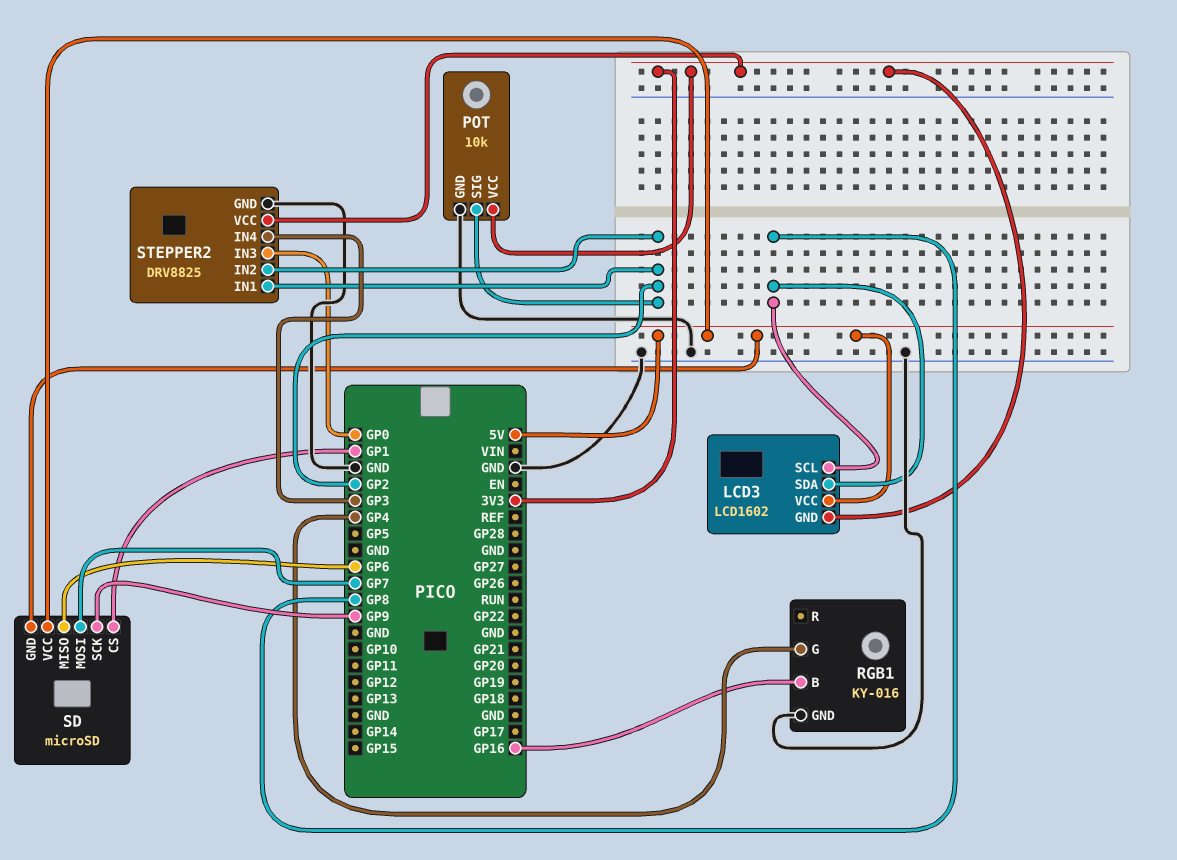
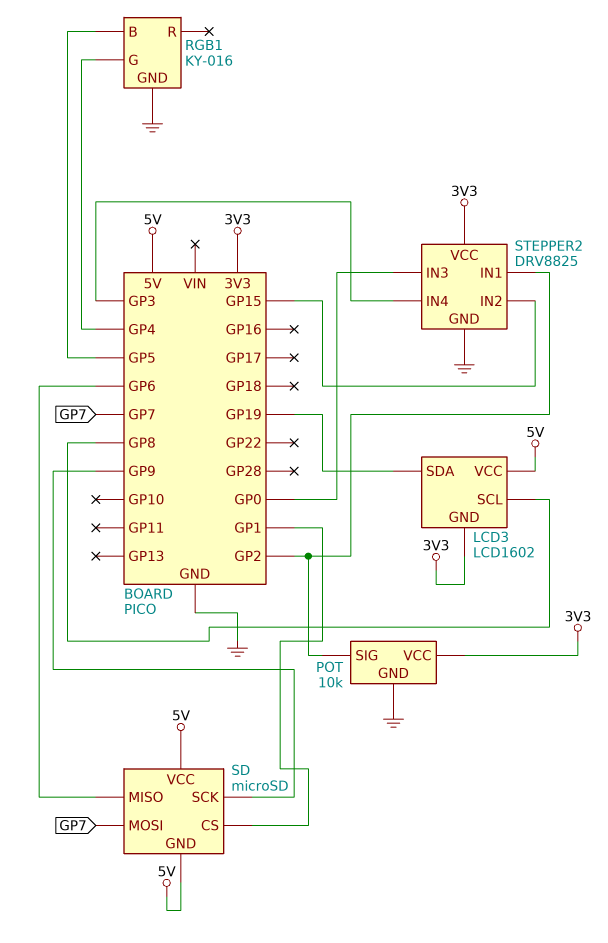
LCD3 pin SDA: GP8 -> GP19
RGB1 pin B: GP16 -> GP5
STEPPER2 pin IN2: GP2 -> GP15

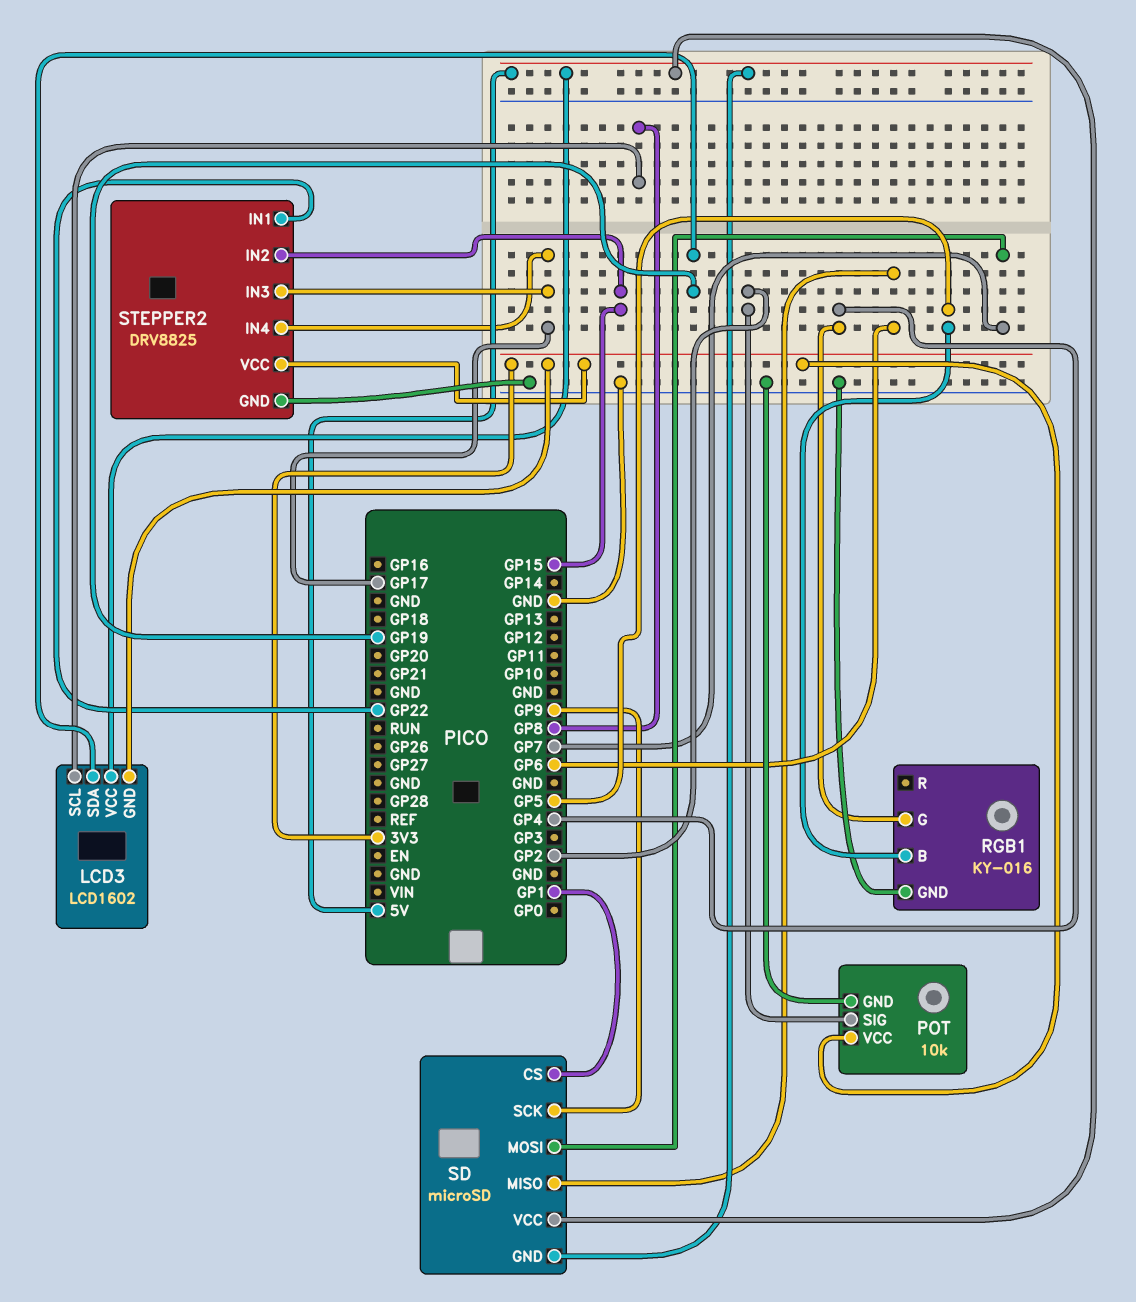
STEPPER2 pin IN1: GP2 -> GP22
STEPPER2 pin IN3: GP0 -> GP17
STEPPER2 pin IN4: GP3 -> GP17

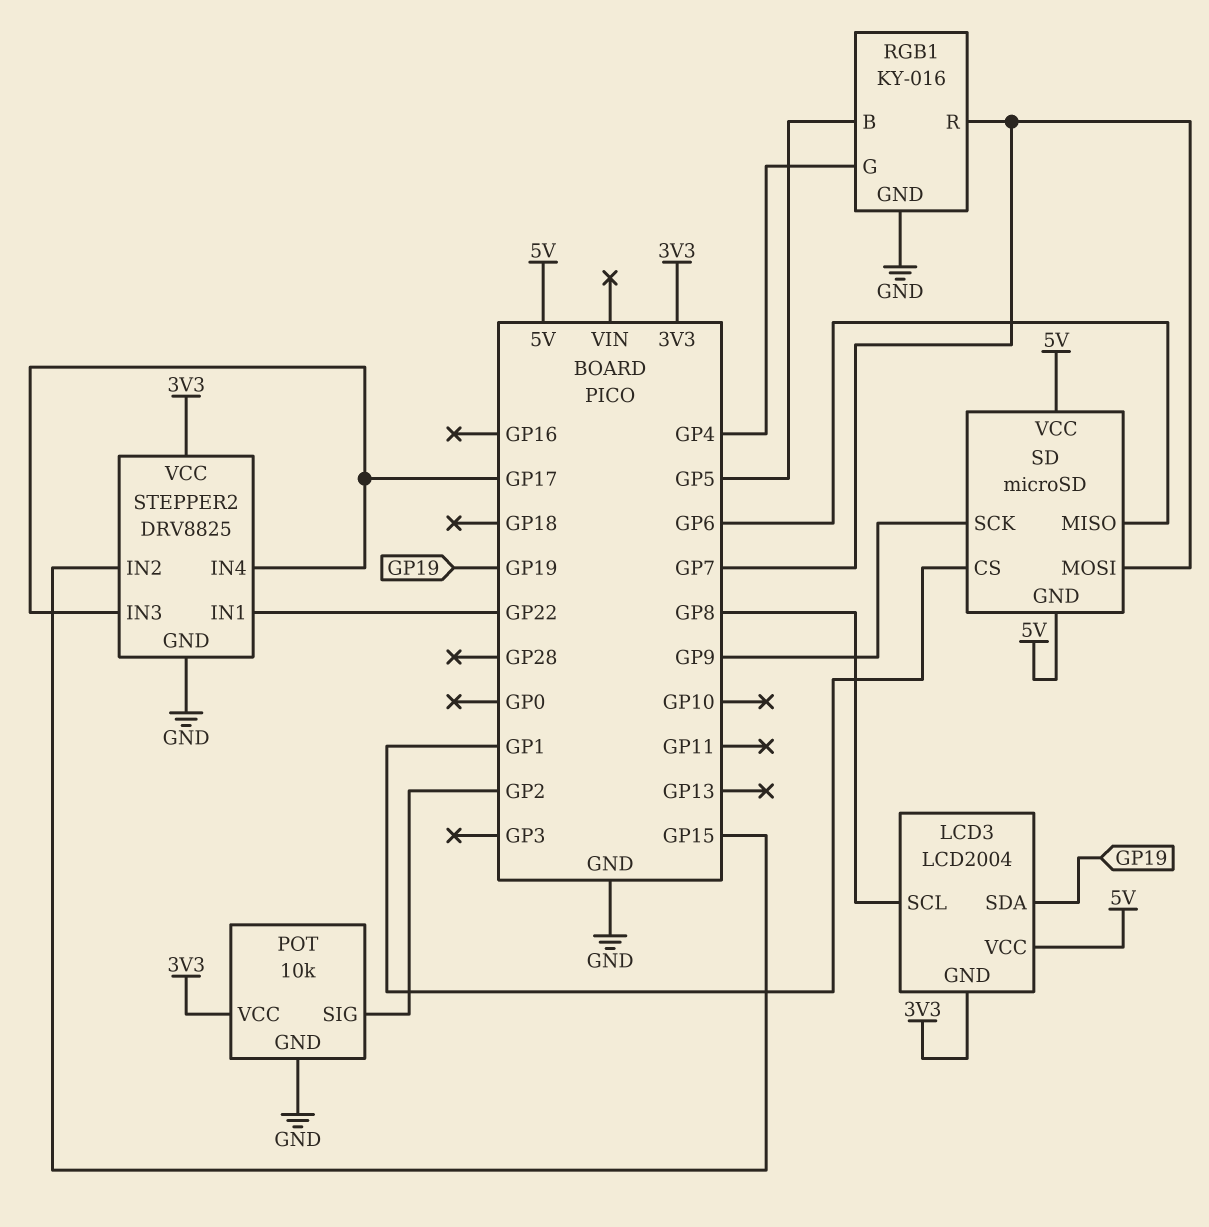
LCD3: LCD1602 -> LCD2004
RGB1 pin R: none -> GP7

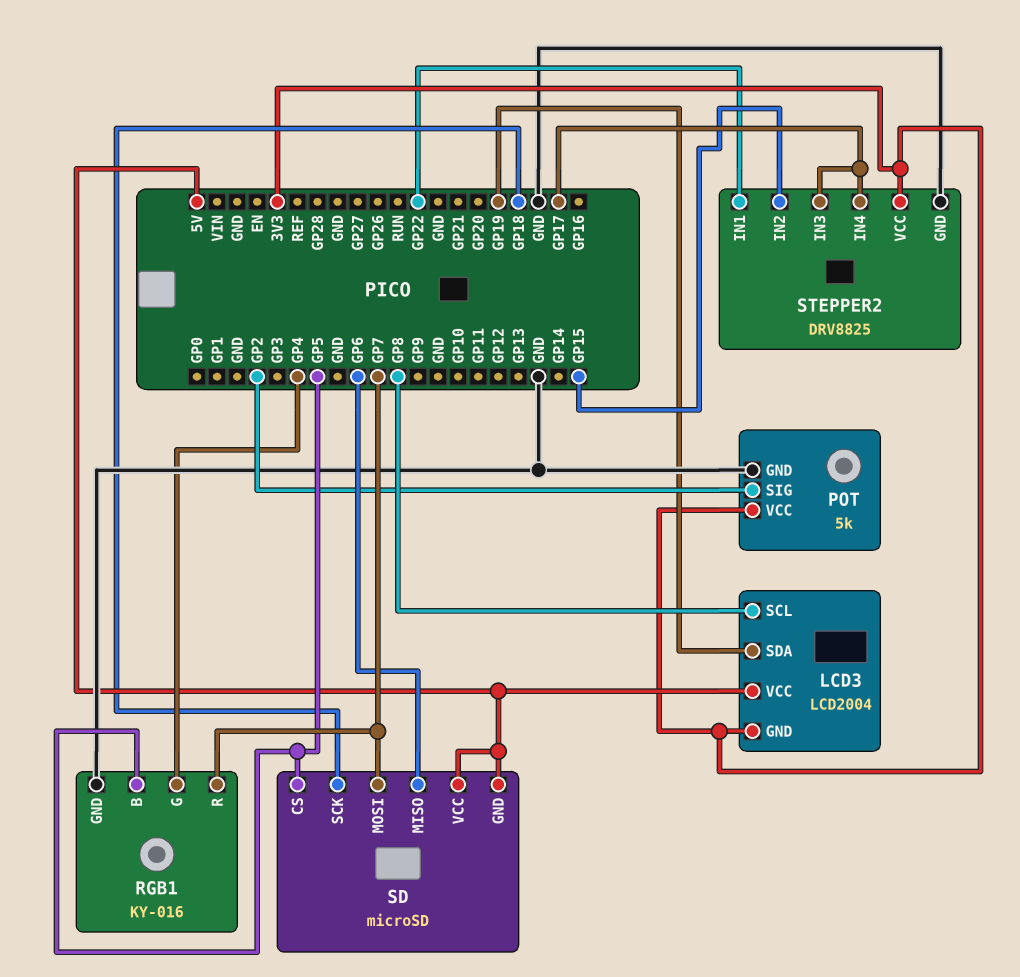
POT: 10k -> 5k
SD pin CS: GP1 -> GP5
SD pin SCK: GP9 -> GP18

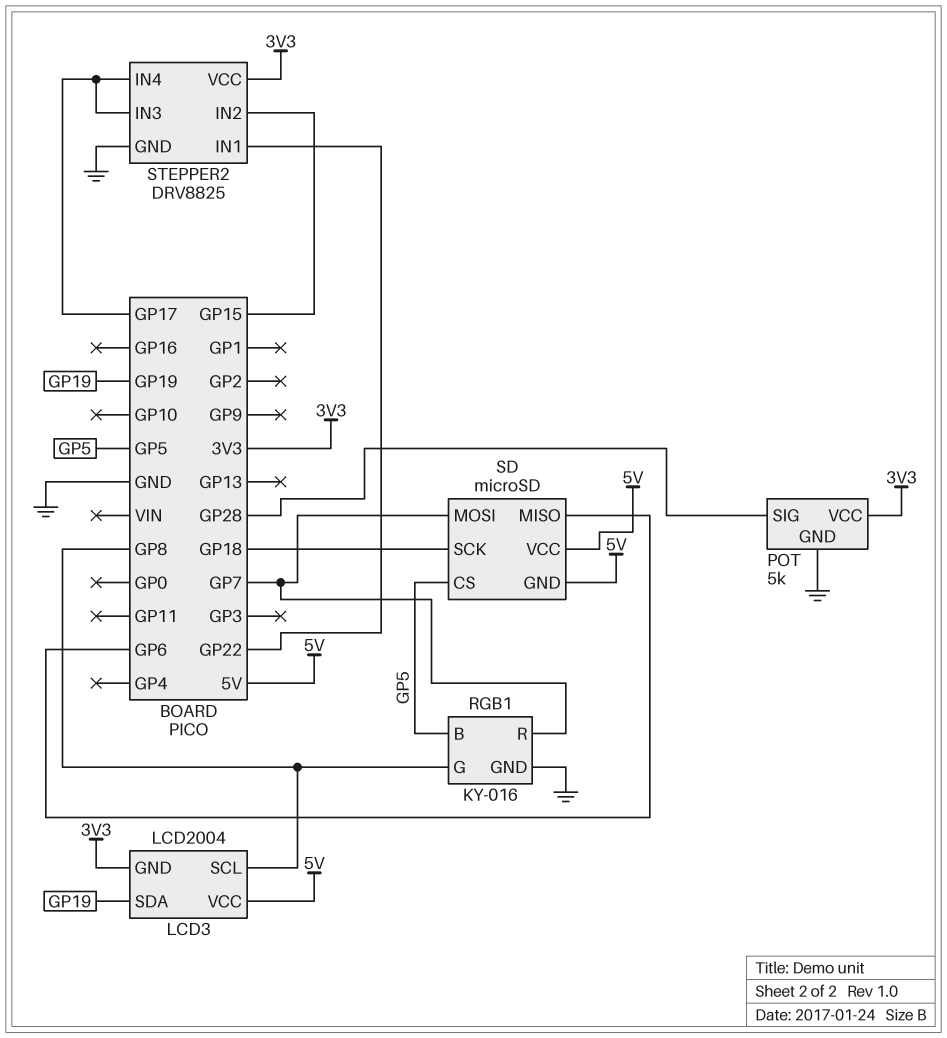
POT pin SIG: GP2 -> GP28
RGB1 pin G: GP4 -> GP8

